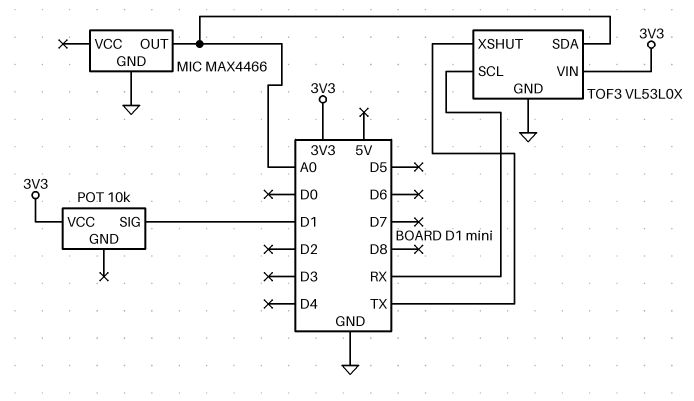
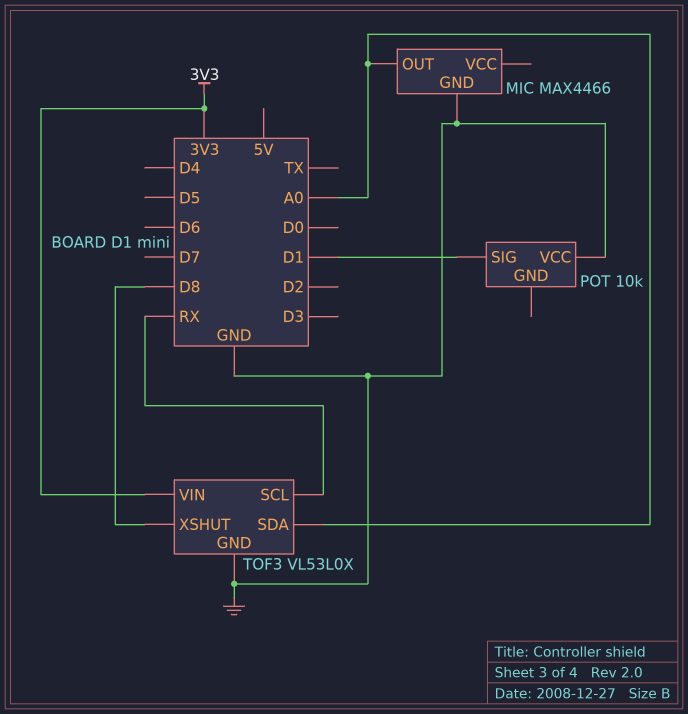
POT pin VCC: 3V3 -> GND
TOF3 pin XSHUT: TX -> D8

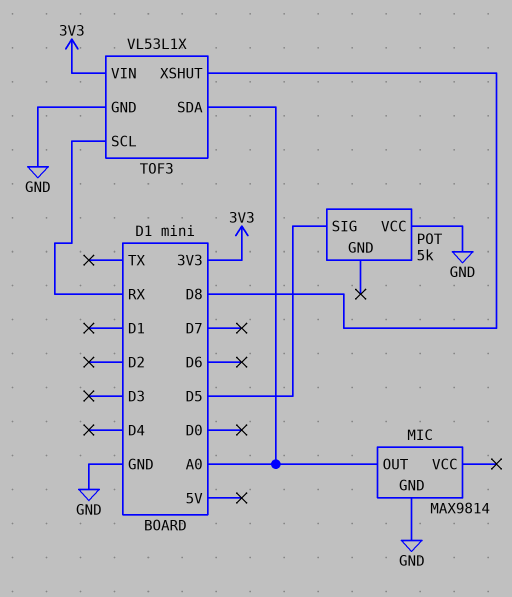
MIC: MAX4466 -> MAX9814
POT: 10k -> 5k
POT pin SIG: D1 -> D5
TOF3: VL53L0X -> VL53L1X

